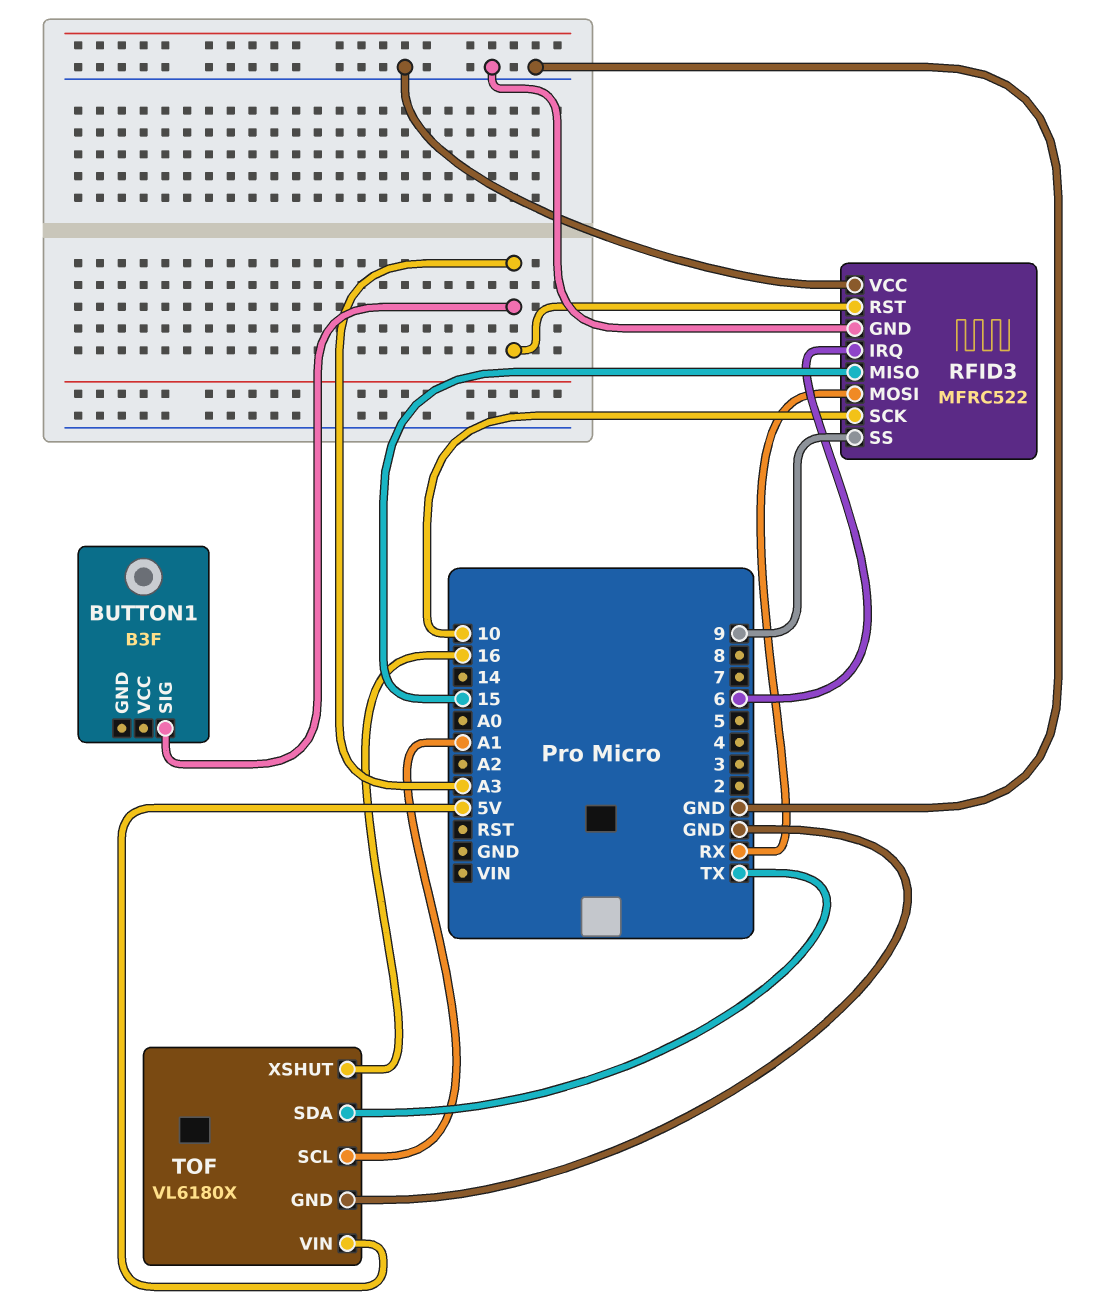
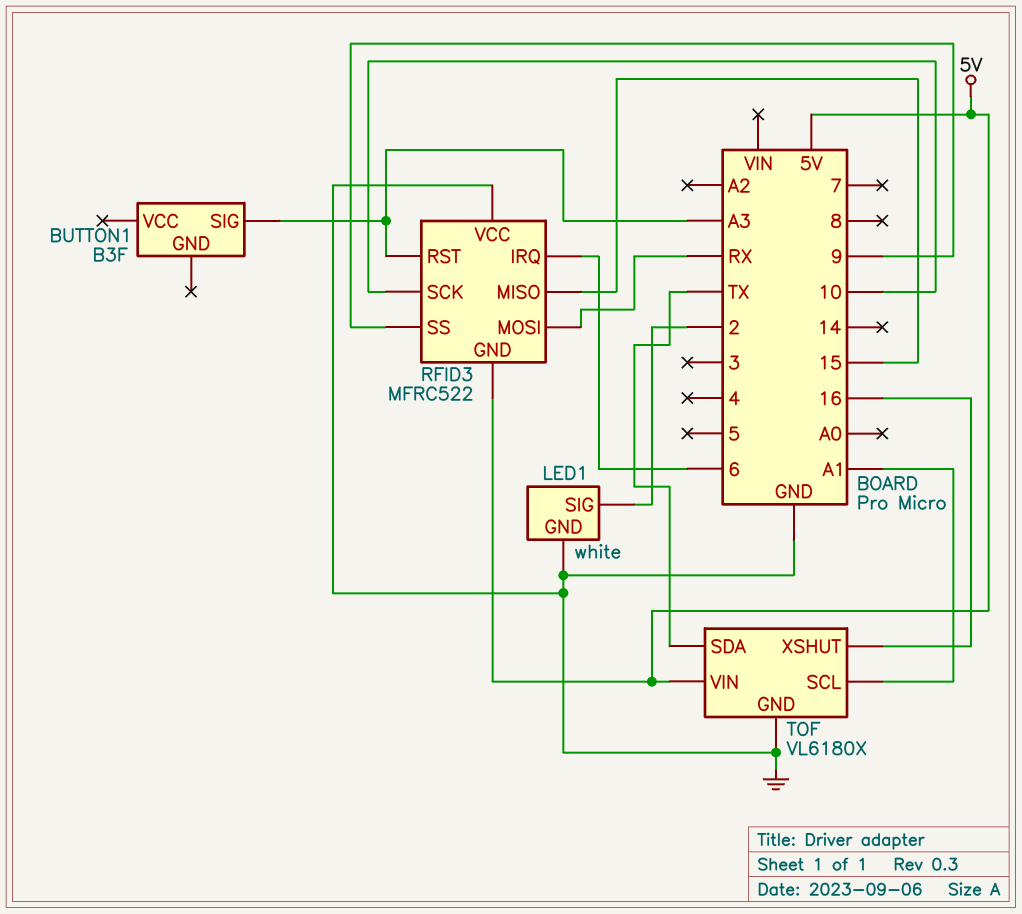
LED1: none -> white
LED1 pin GND: none -> GND
LED1 pin SIG: none -> 2
RFID3 pin GND: GND -> 5V

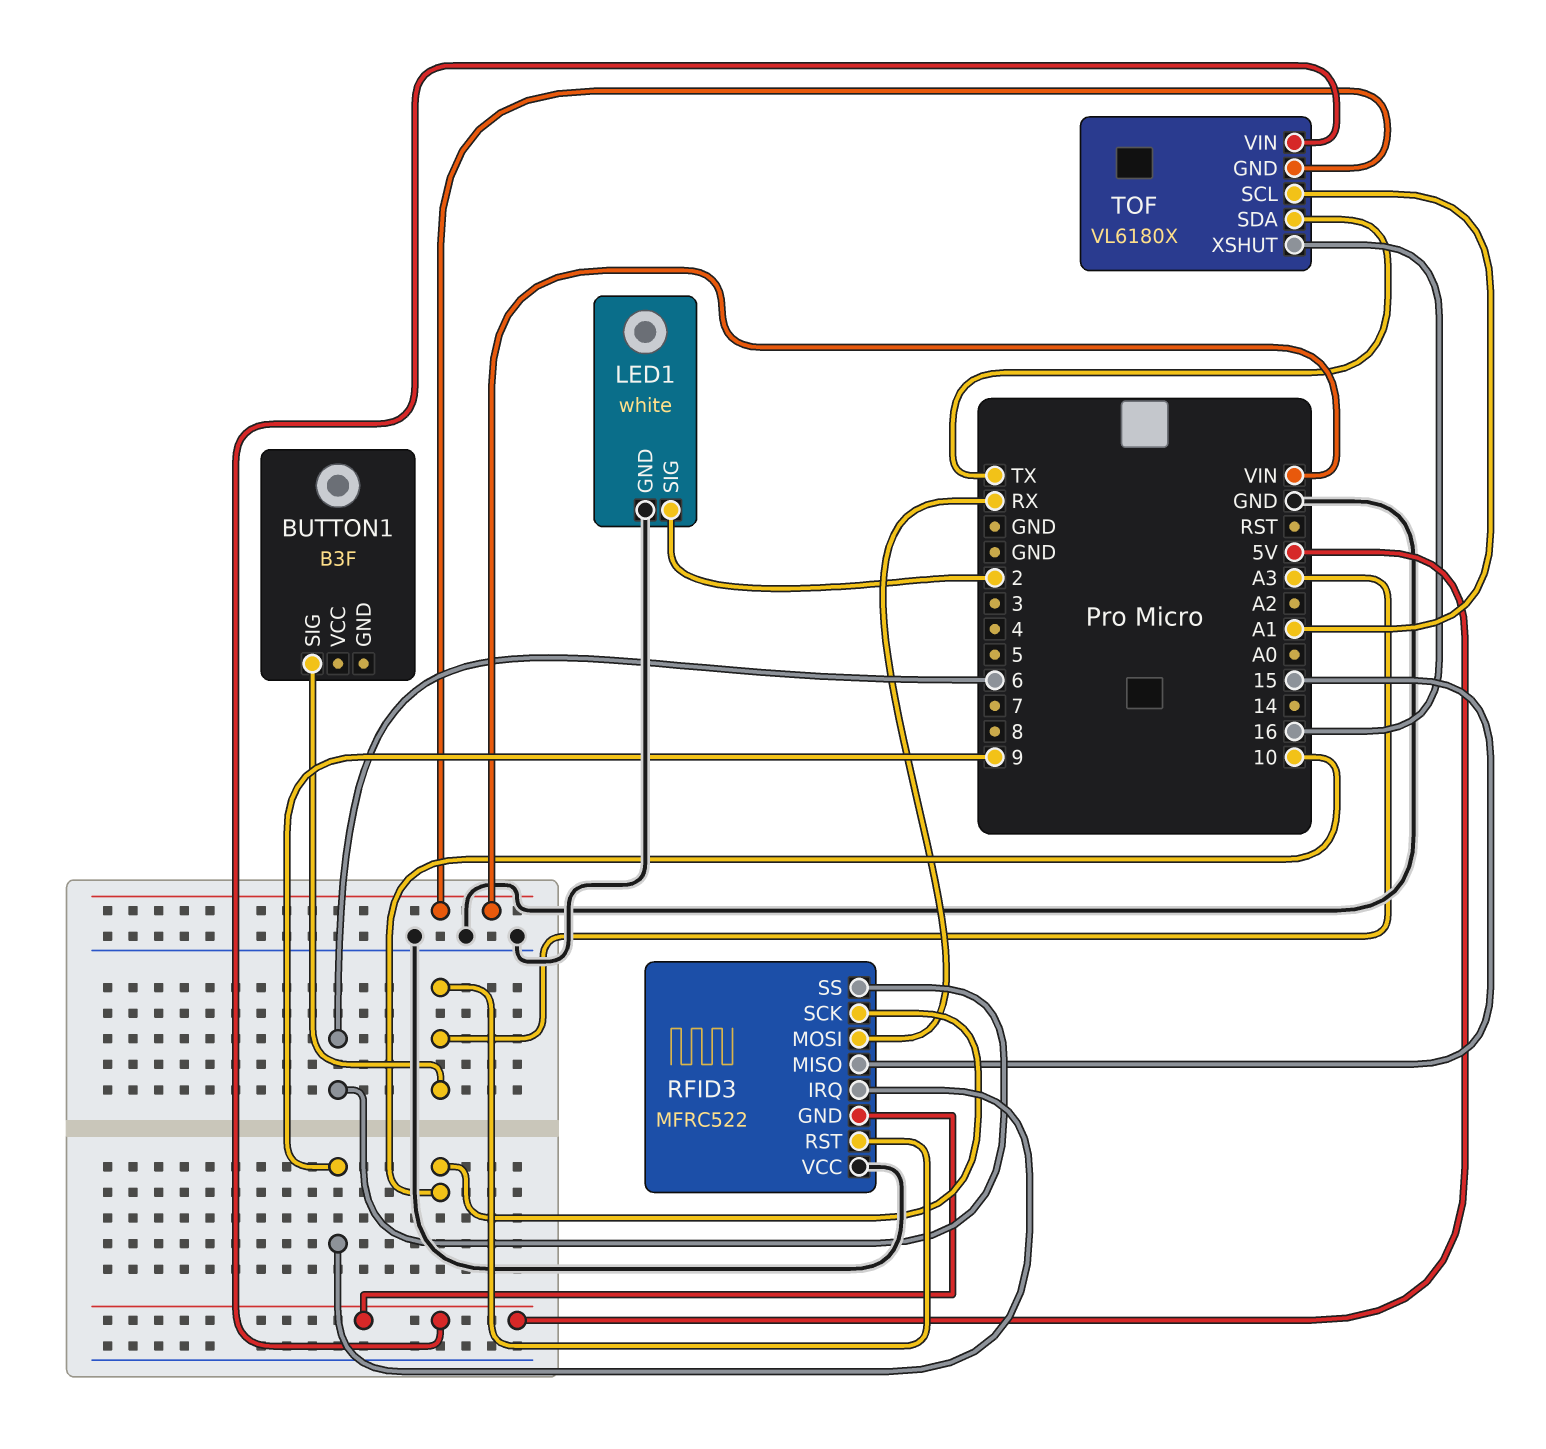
RFID3 pin IRQ: 6 -> 9
RFID3 pin SS: 9 -> 6
TOF pin GND: GND -> VIN

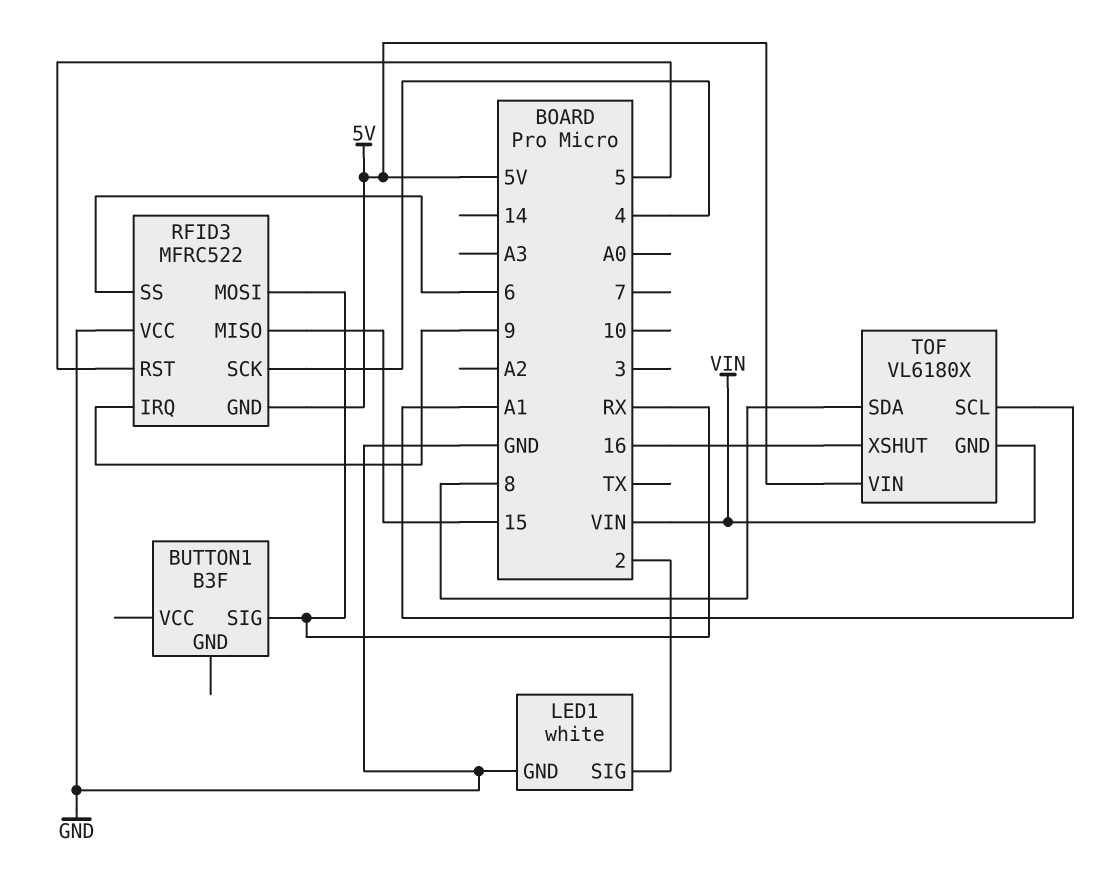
BUTTON1 pin SIG: A3 -> RX
RFID3 pin RST: A3 -> 5
RFID3 pin SCK: 10 -> 4
TOF pin SDA: TX -> 8

